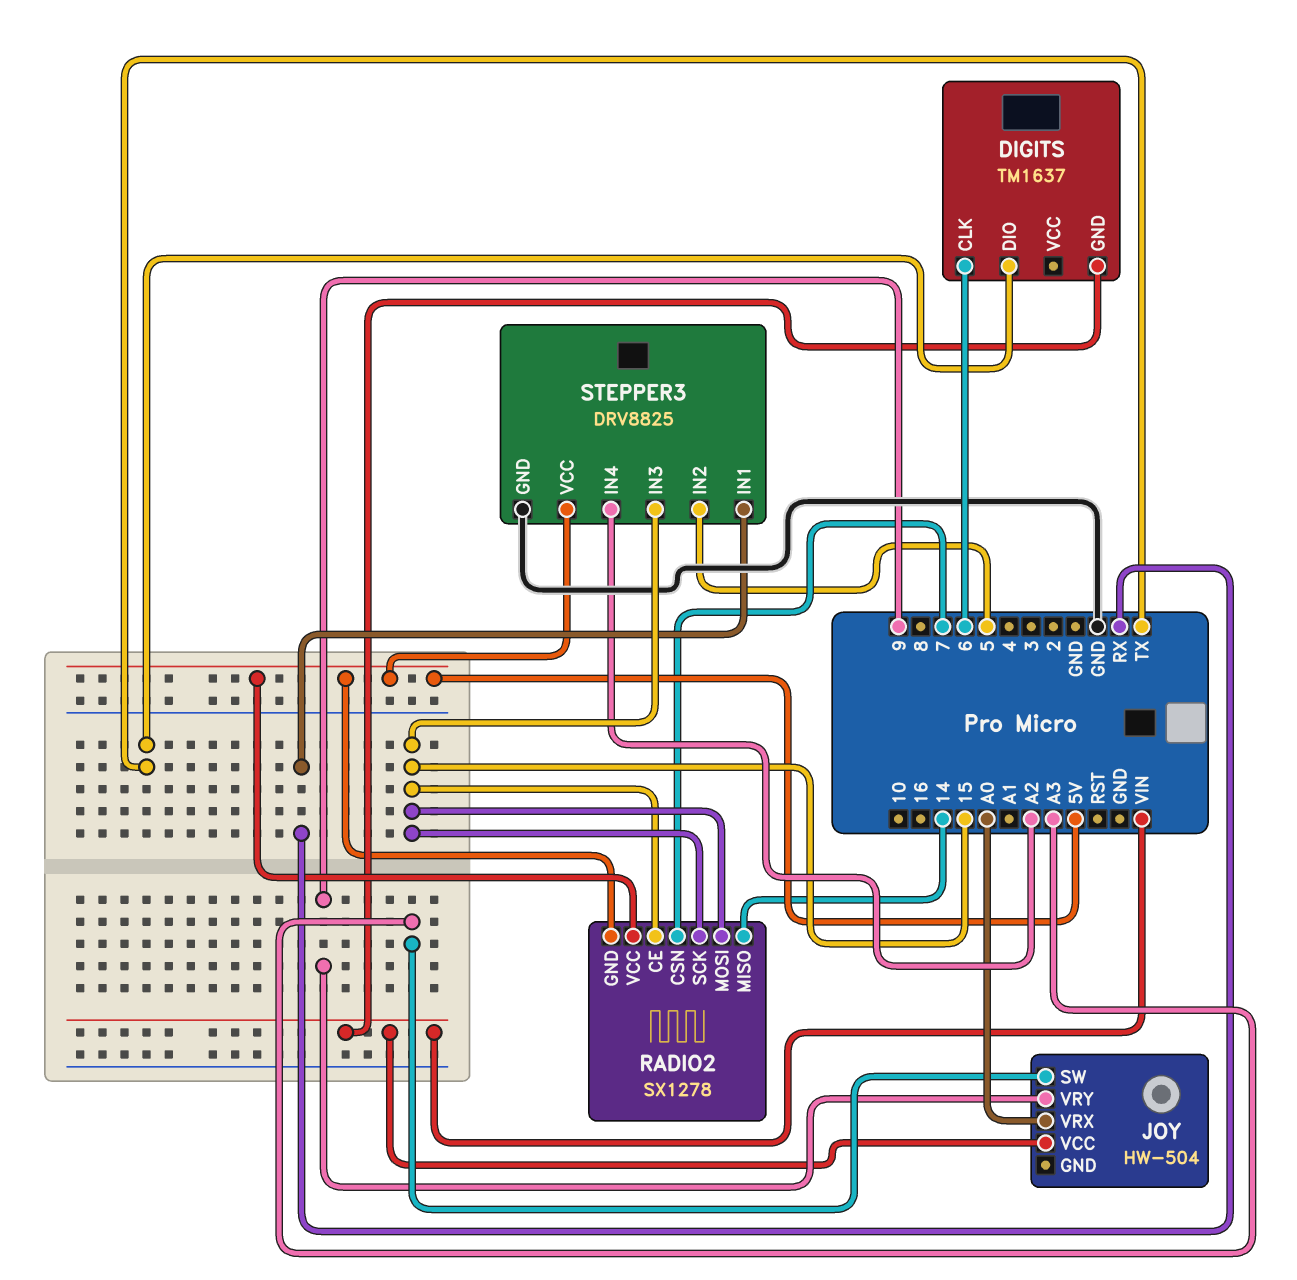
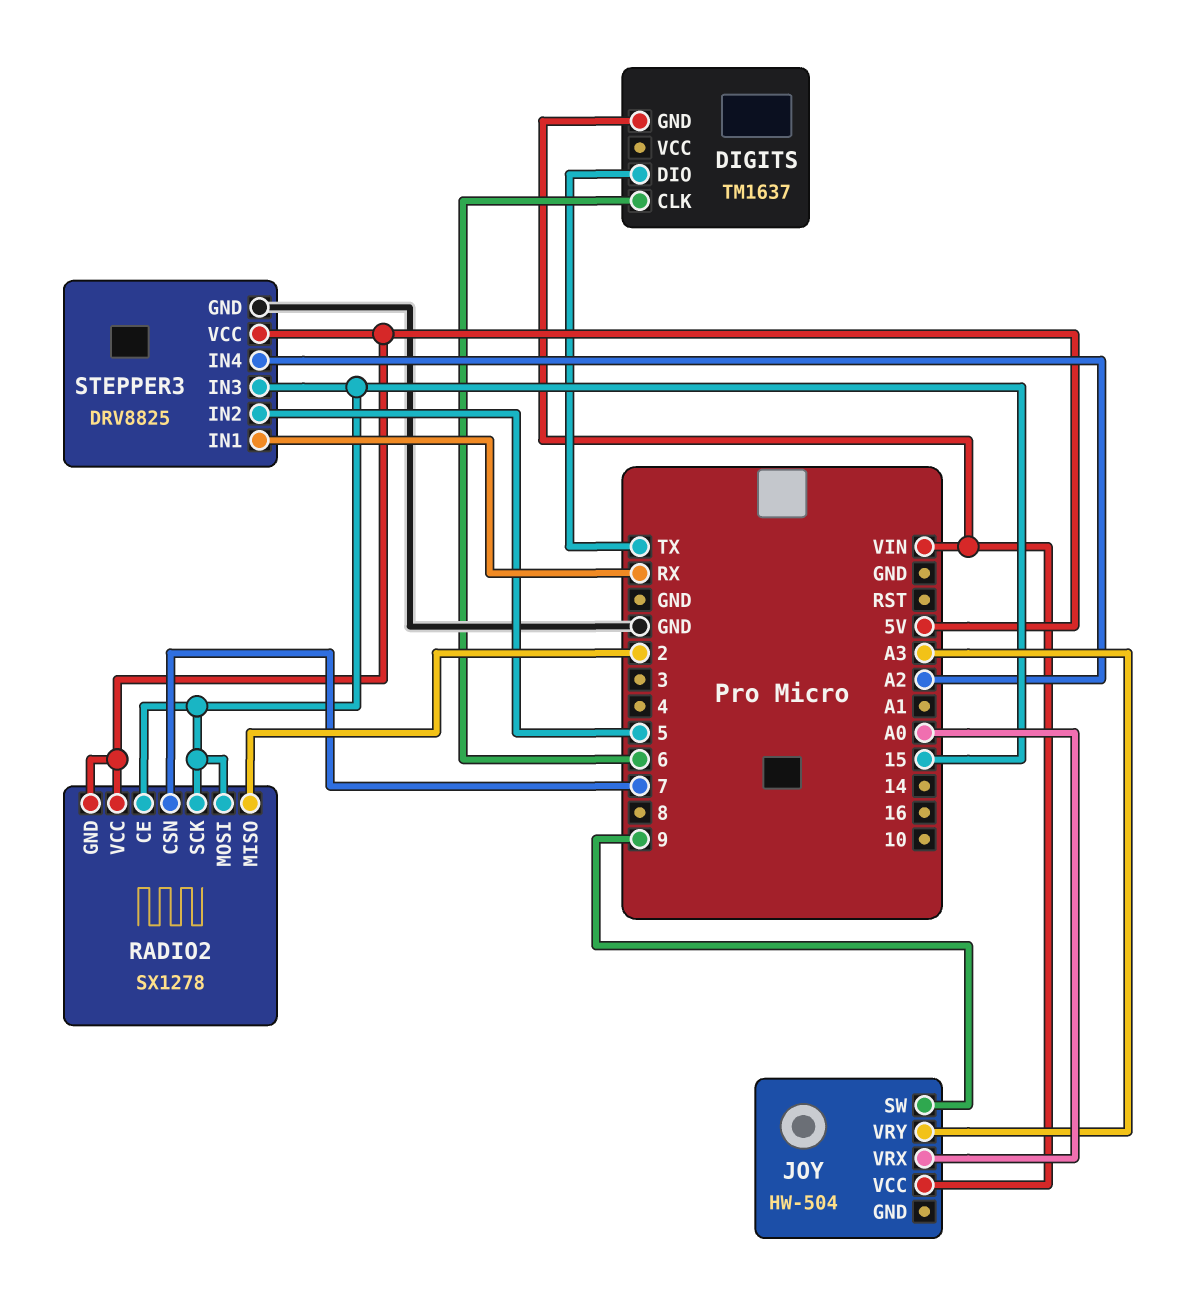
JOY pin SW: A3 -> 9
JOY pin VRY: 9 -> A3
RADIO2 pin MISO: 14 -> 2

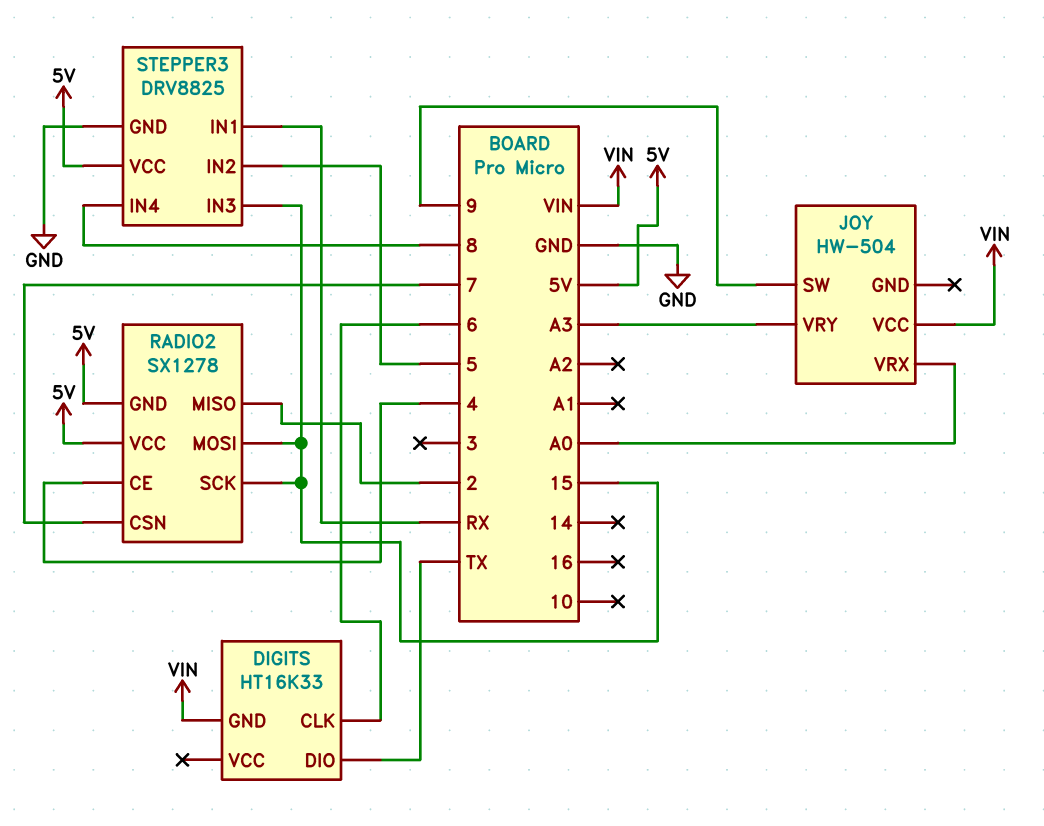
DIGITS: TM1637 -> HT16K33
RADIO2 pin CE: 15 -> 4
STEPPER3 pin IN4: A2 -> 8

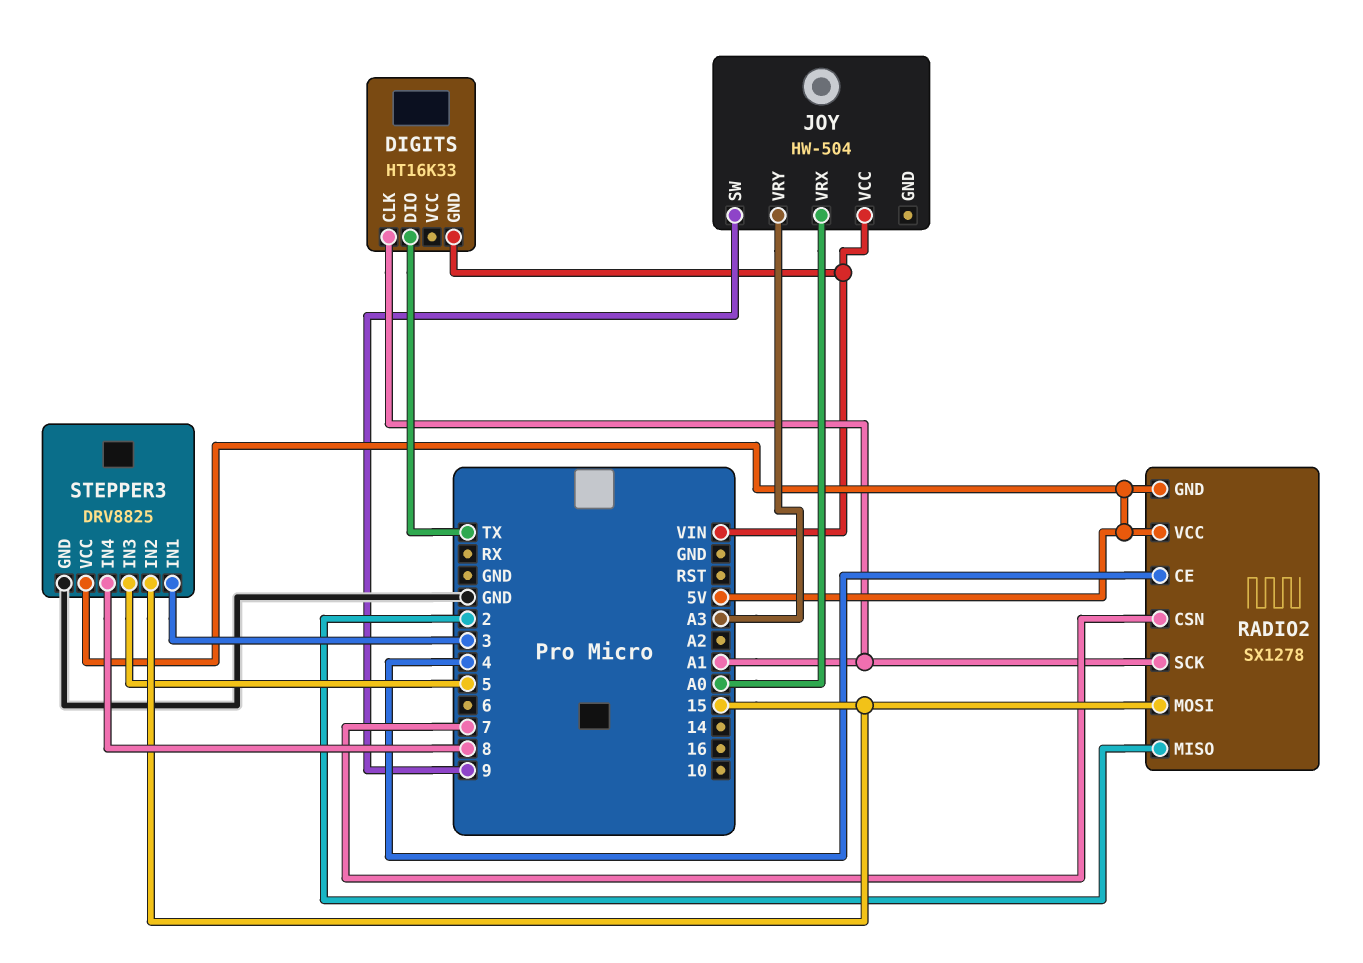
DIGITS pin CLK: 6 -> A1
RADIO2 pin SCK: 15 -> A1
STEPPER3 pin IN1: RX -> 3
STEPPER3 pin IN2: 5 -> 15
STEPPER3 pin IN3: 15 -> 5

